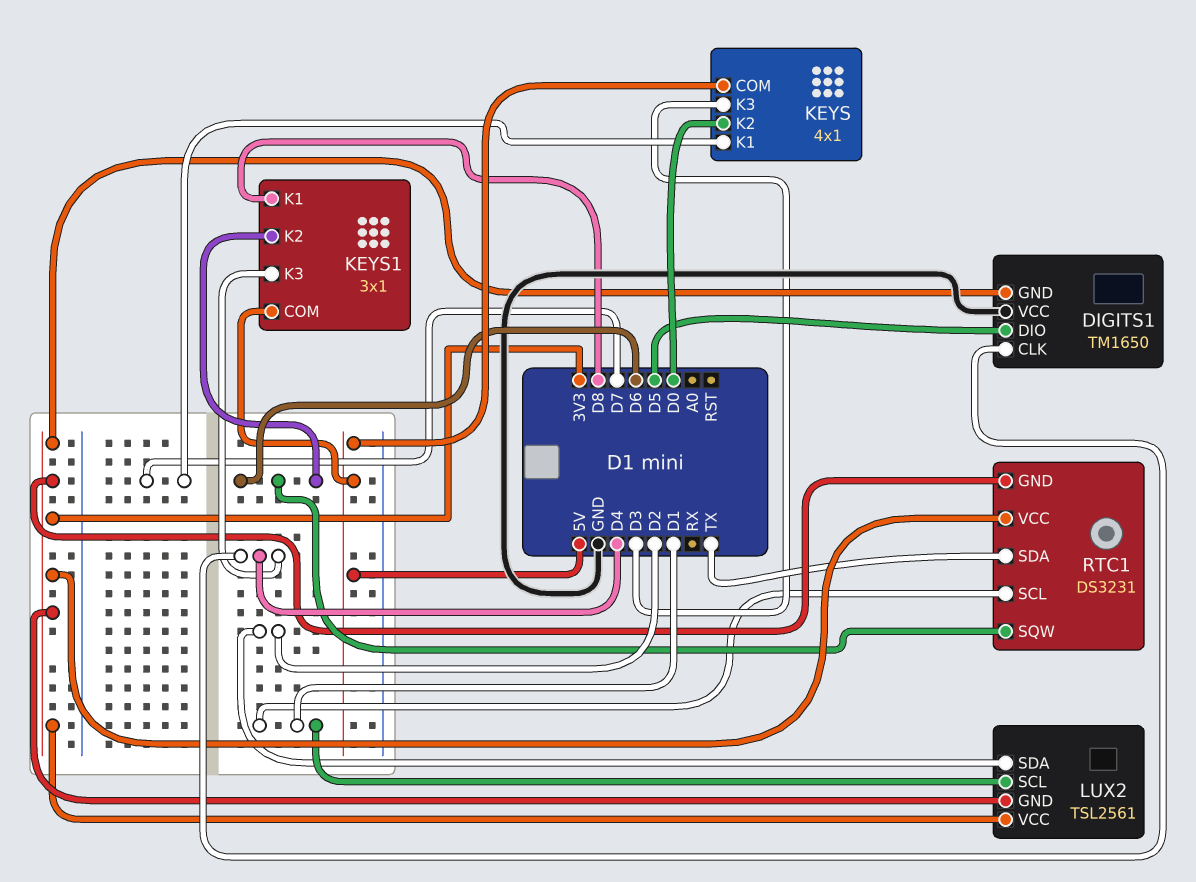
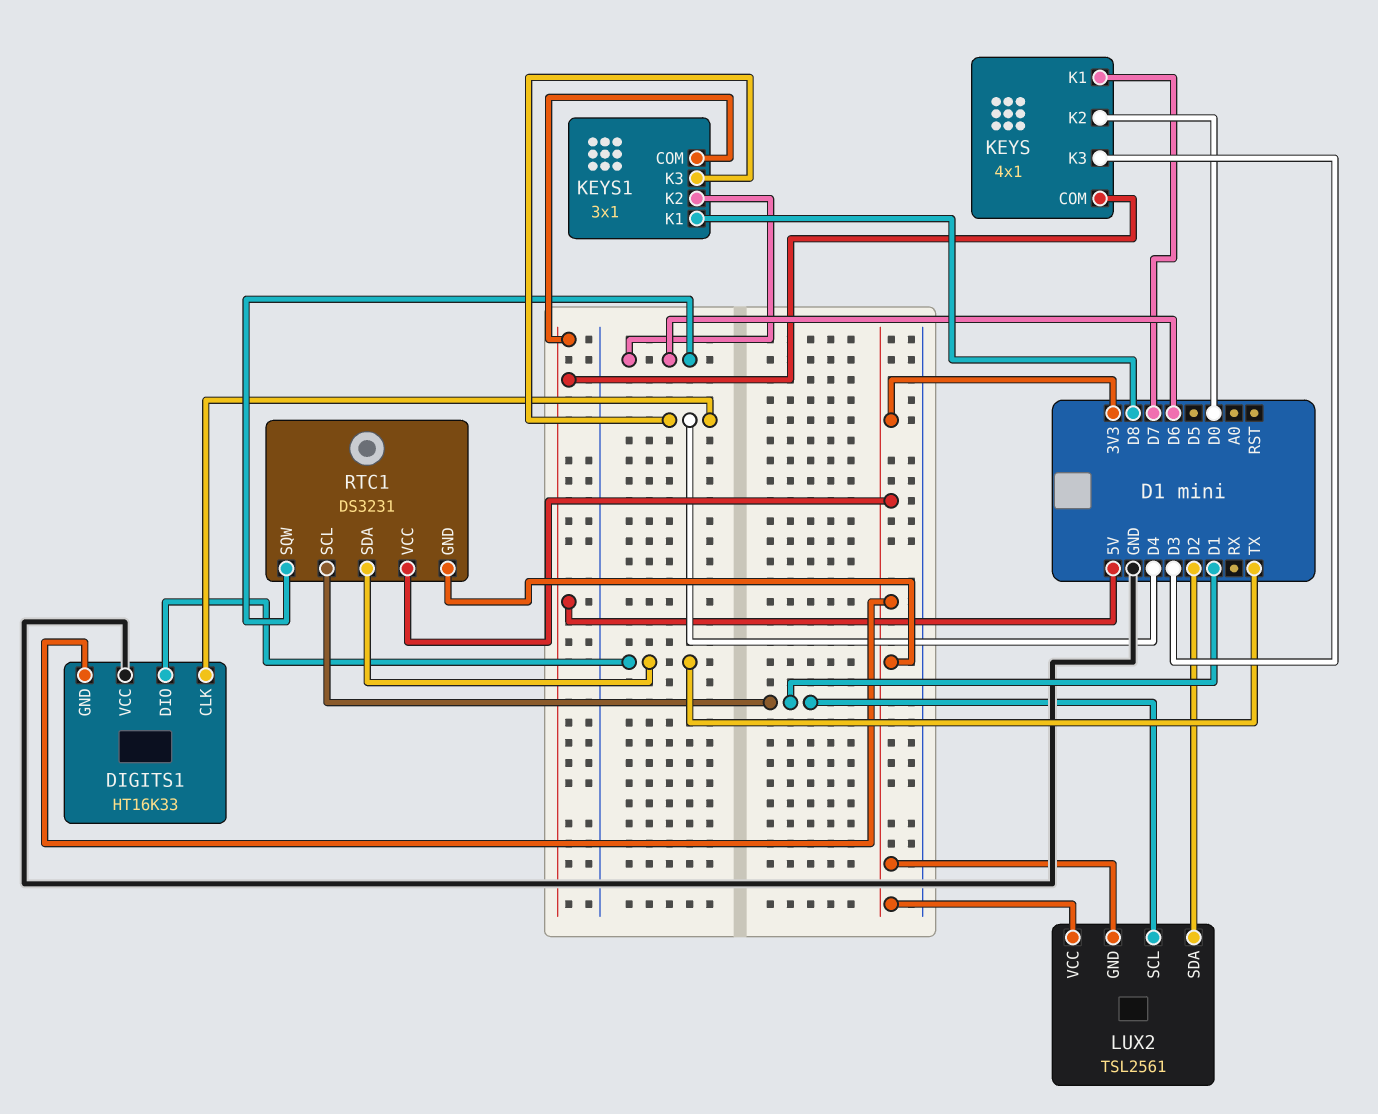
DIGITS1: TM1650 -> HT16K33
DIGITS1 pin DIO: D5 -> TX

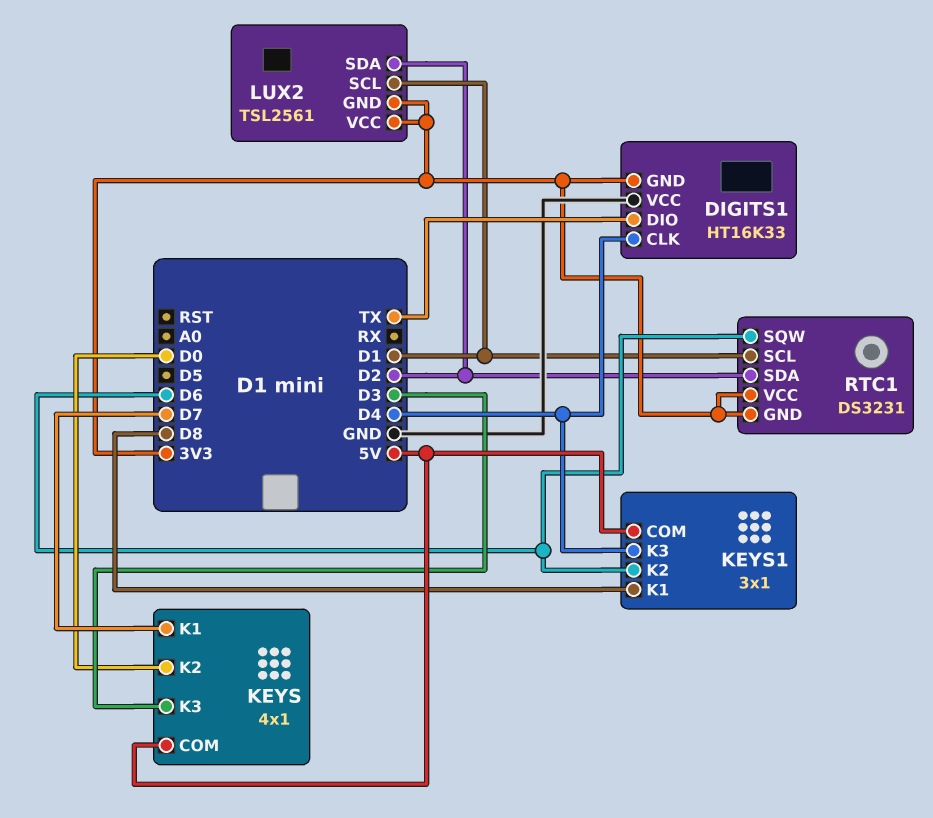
RTC1 pin SDA: TX -> D2

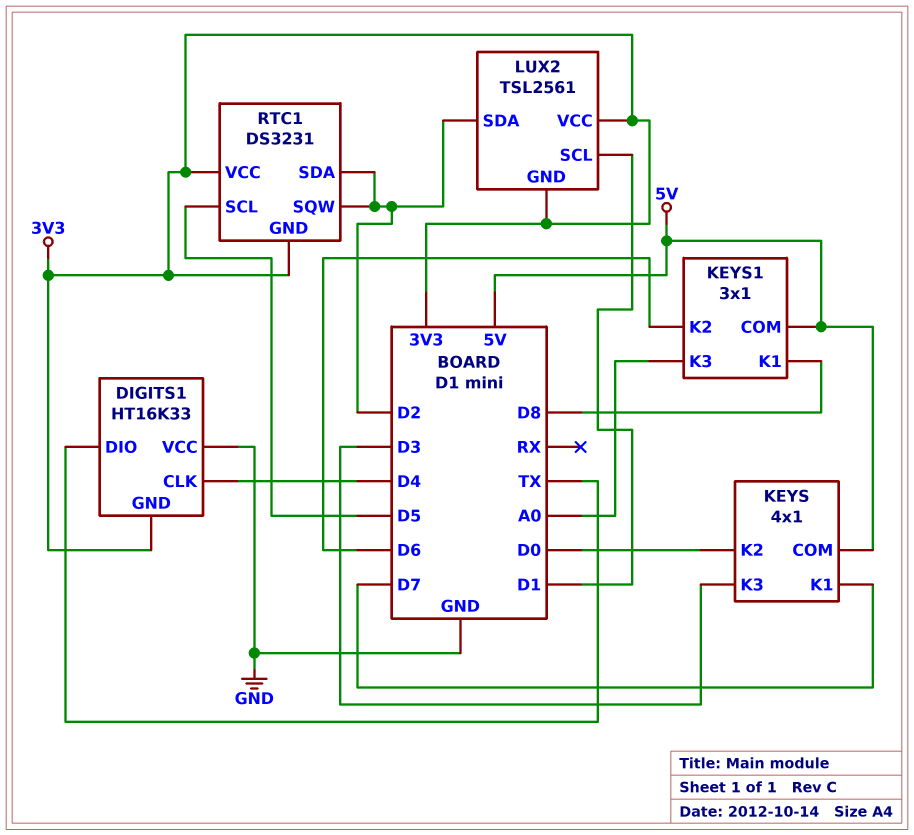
KEYS1 pin K3: D4 -> A0
RTC1 pin SCL: D1 -> D5
RTC1 pin SQW: D6 -> D2

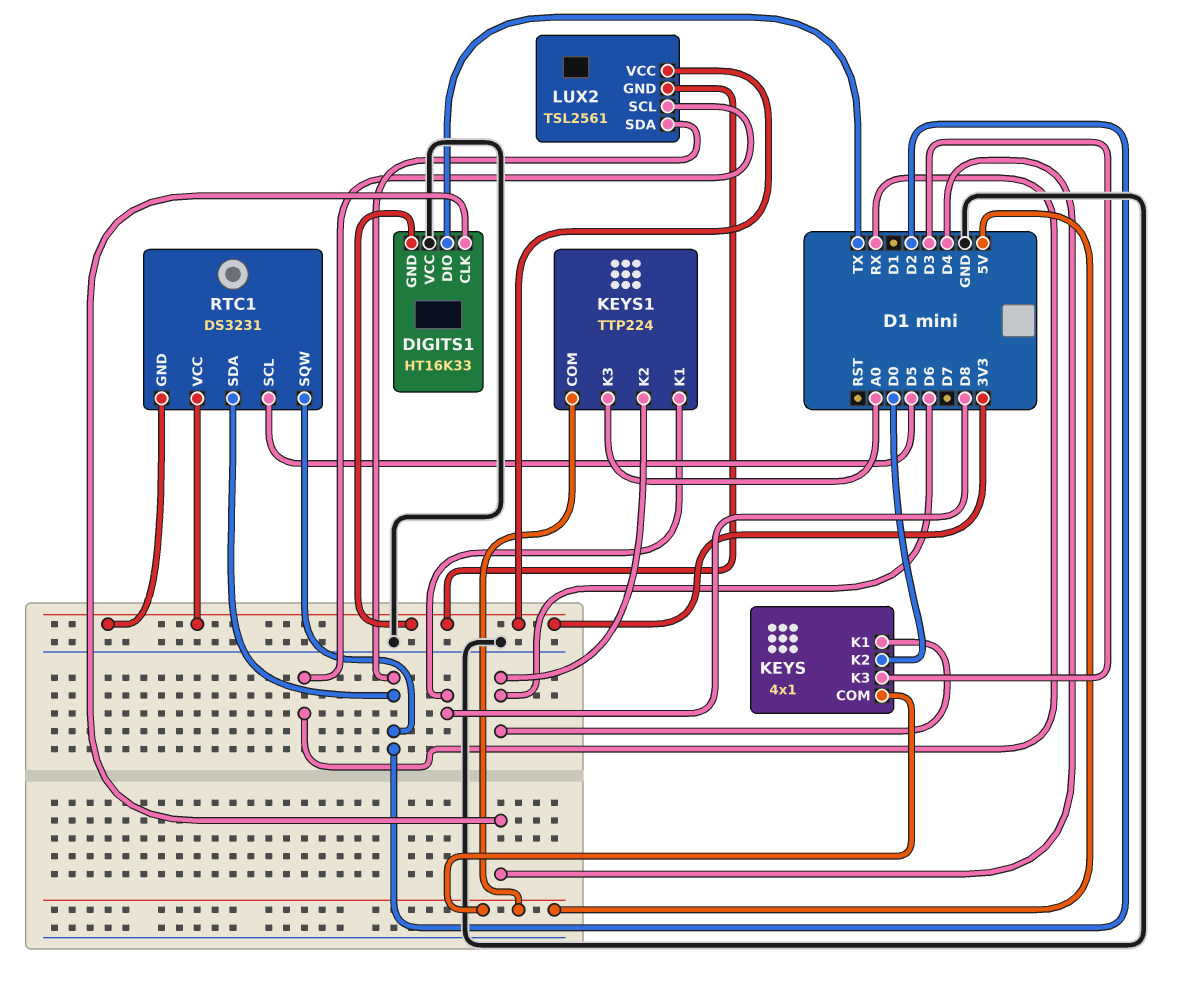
KEYS pin K1: D7 -> D6
KEYS1: 3x1 -> TTP224
LUX2 pin SCL: D1 -> RX

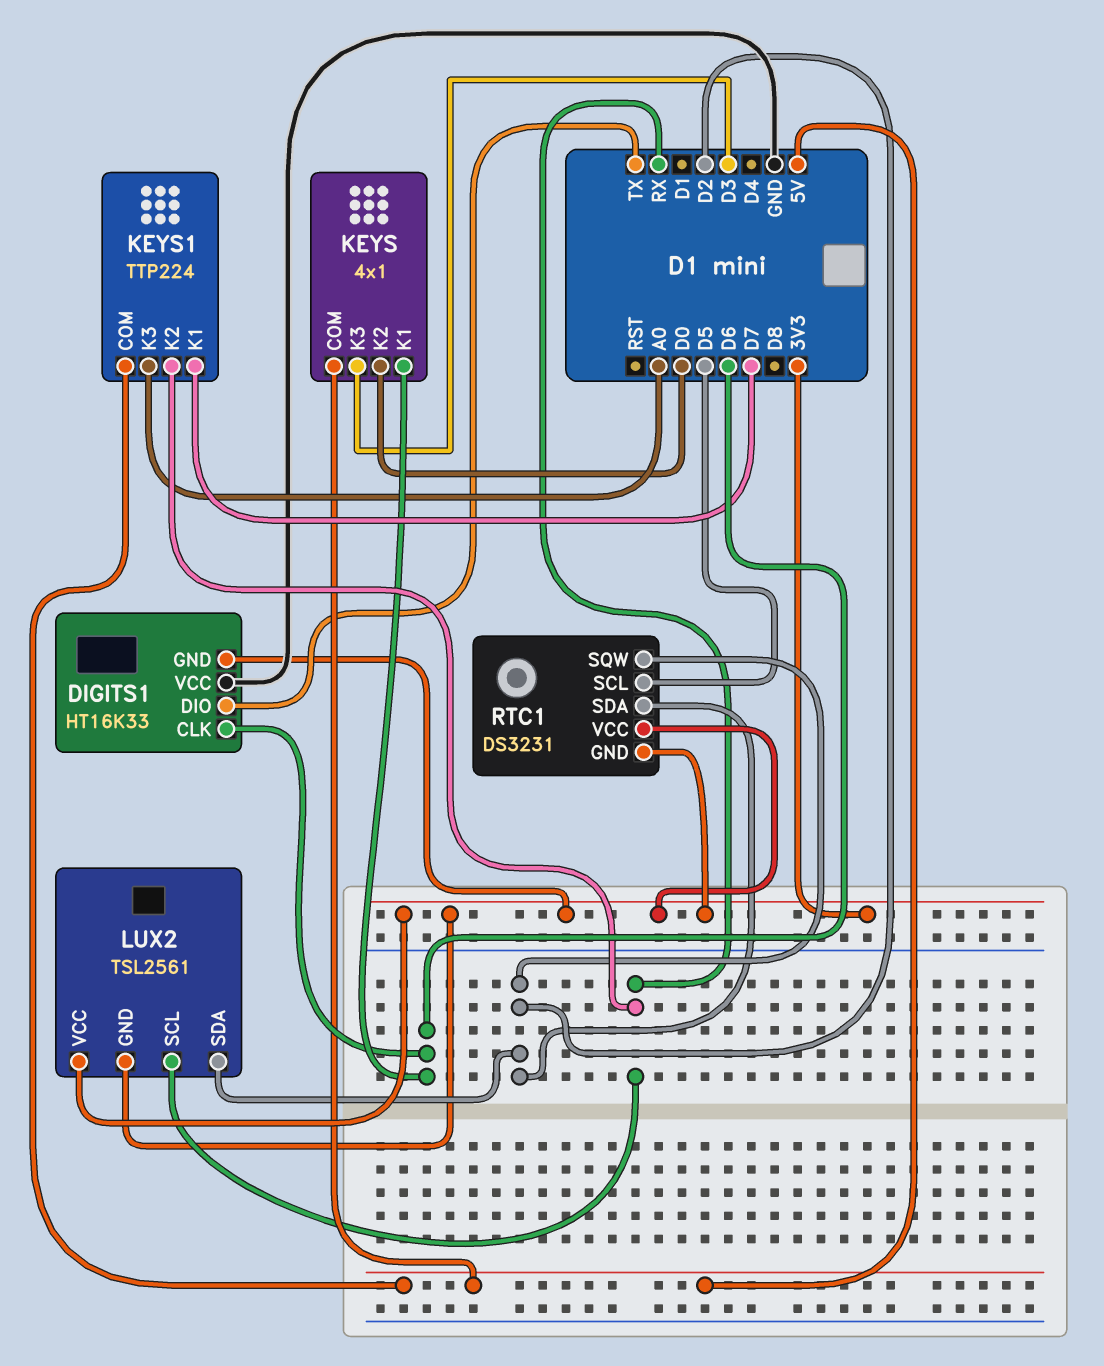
DIGITS1 pin CLK: D4 -> D6
KEYS1 pin K1: D8 -> D7
KEYS1 pin K2: D6 -> RX

